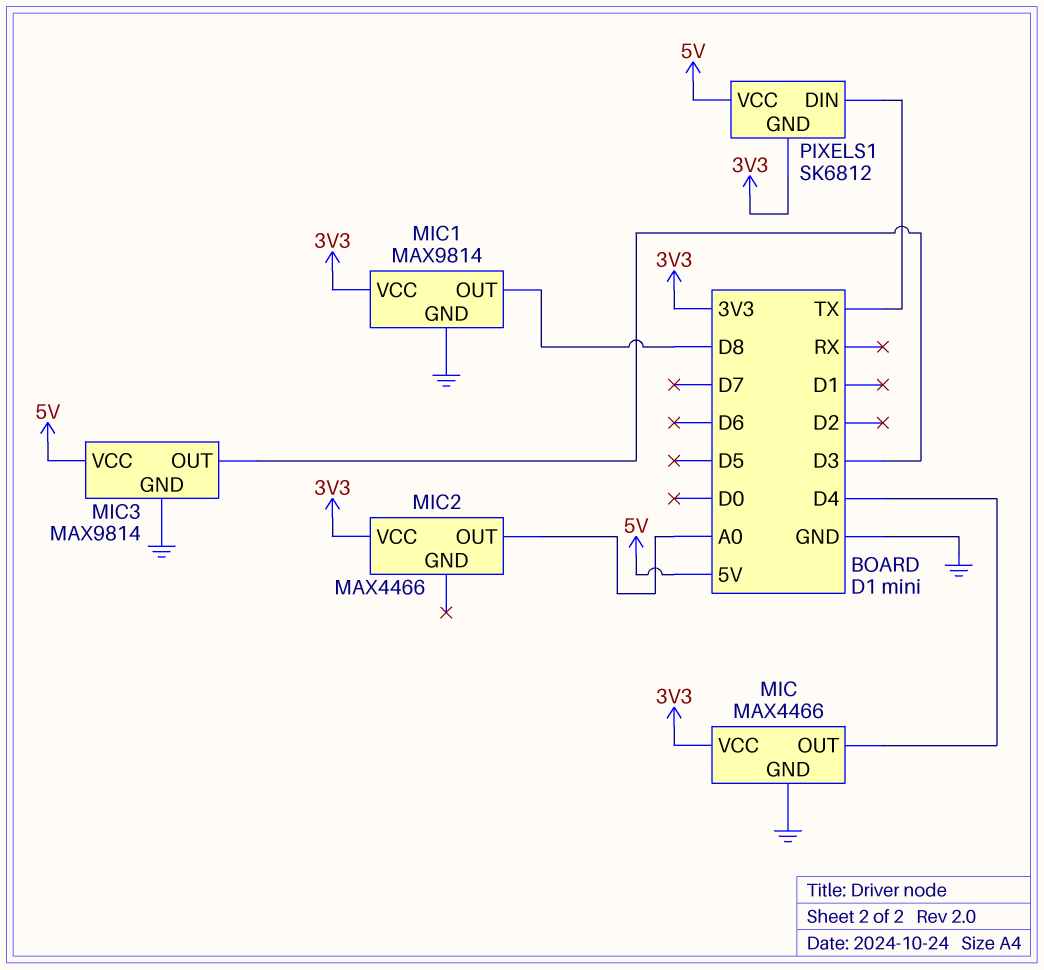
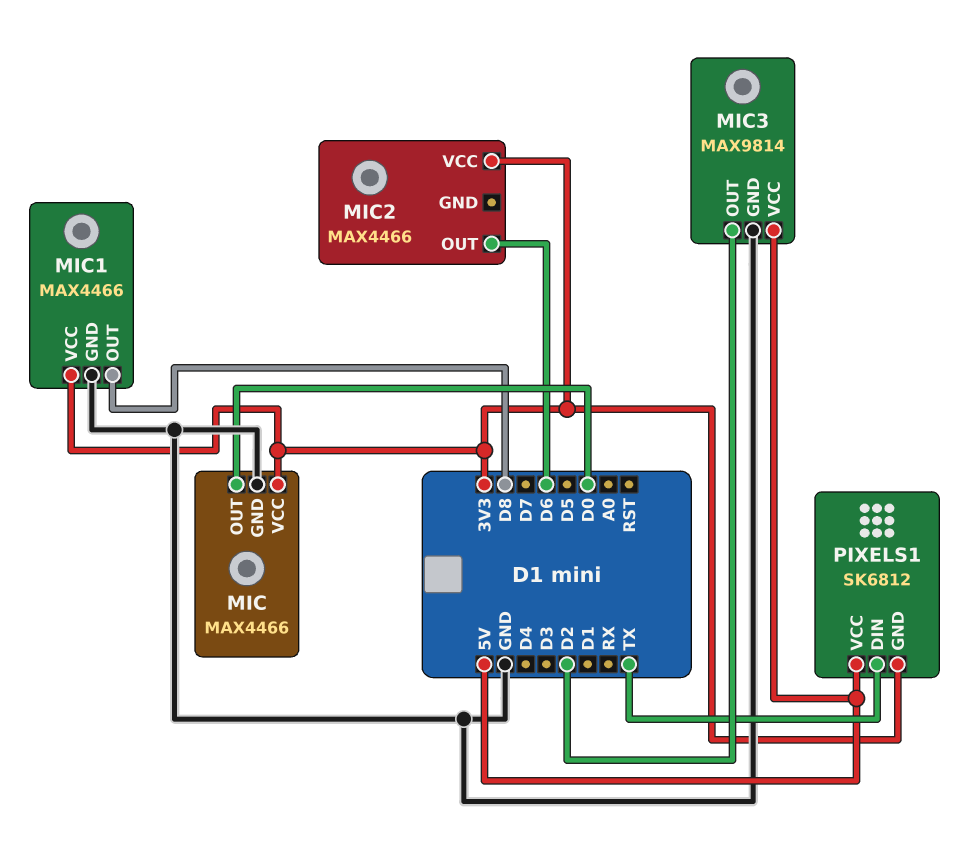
MIC pin OUT: D4 -> D0
MIC1: MAX9814 -> MAX4466
MIC2 pin OUT: A0 -> D6
MIC3 pin OUT: D3 -> D2

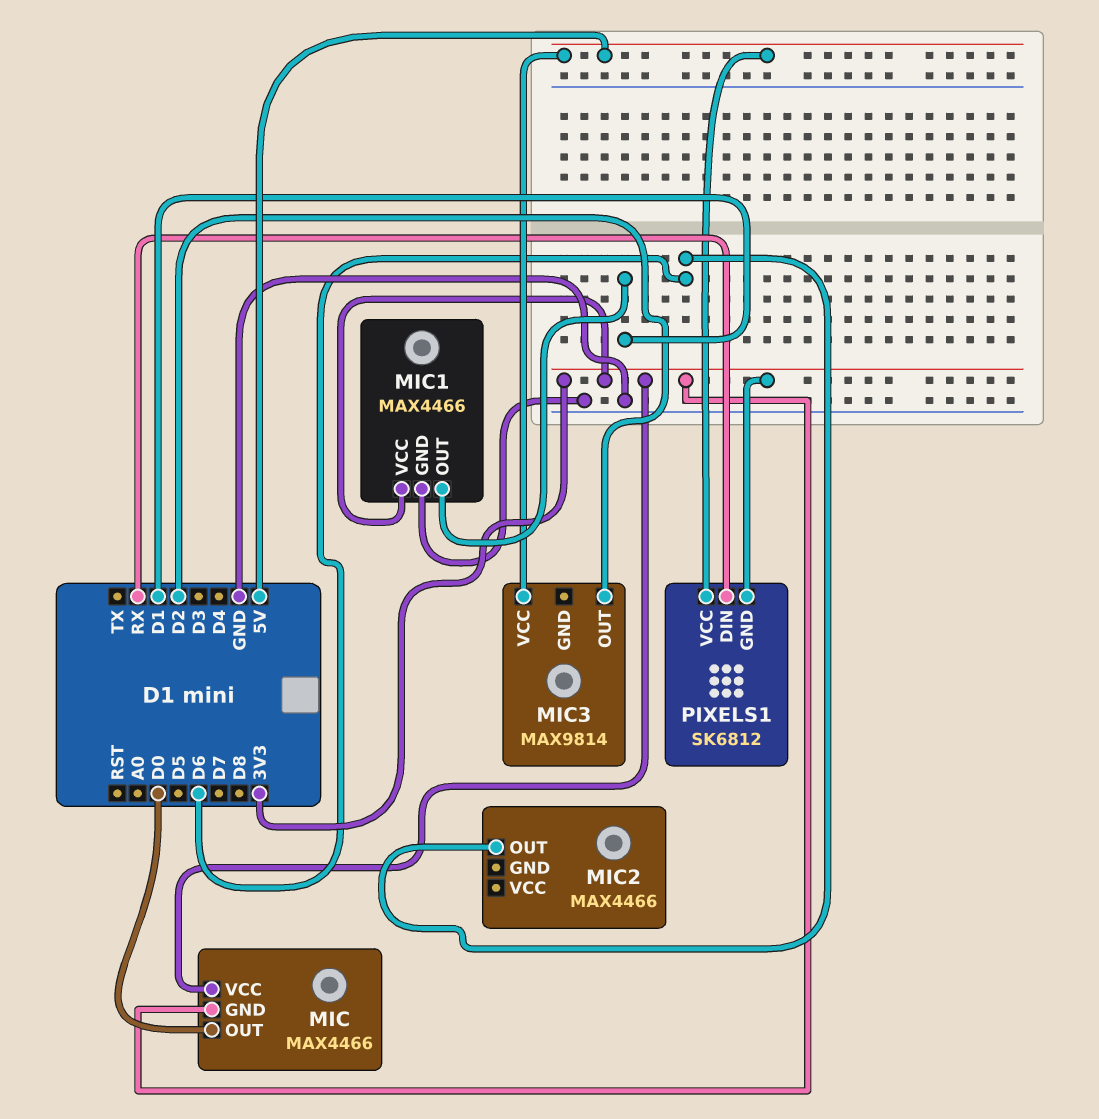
MIC pin GND: GND -> 3V3
MIC1 pin OUT: D8 -> D1
MIC2 pin VCC: 3V3 -> none
MIC3 pin GND: GND -> none
PIXELS1 pin DIN: TX -> RX

